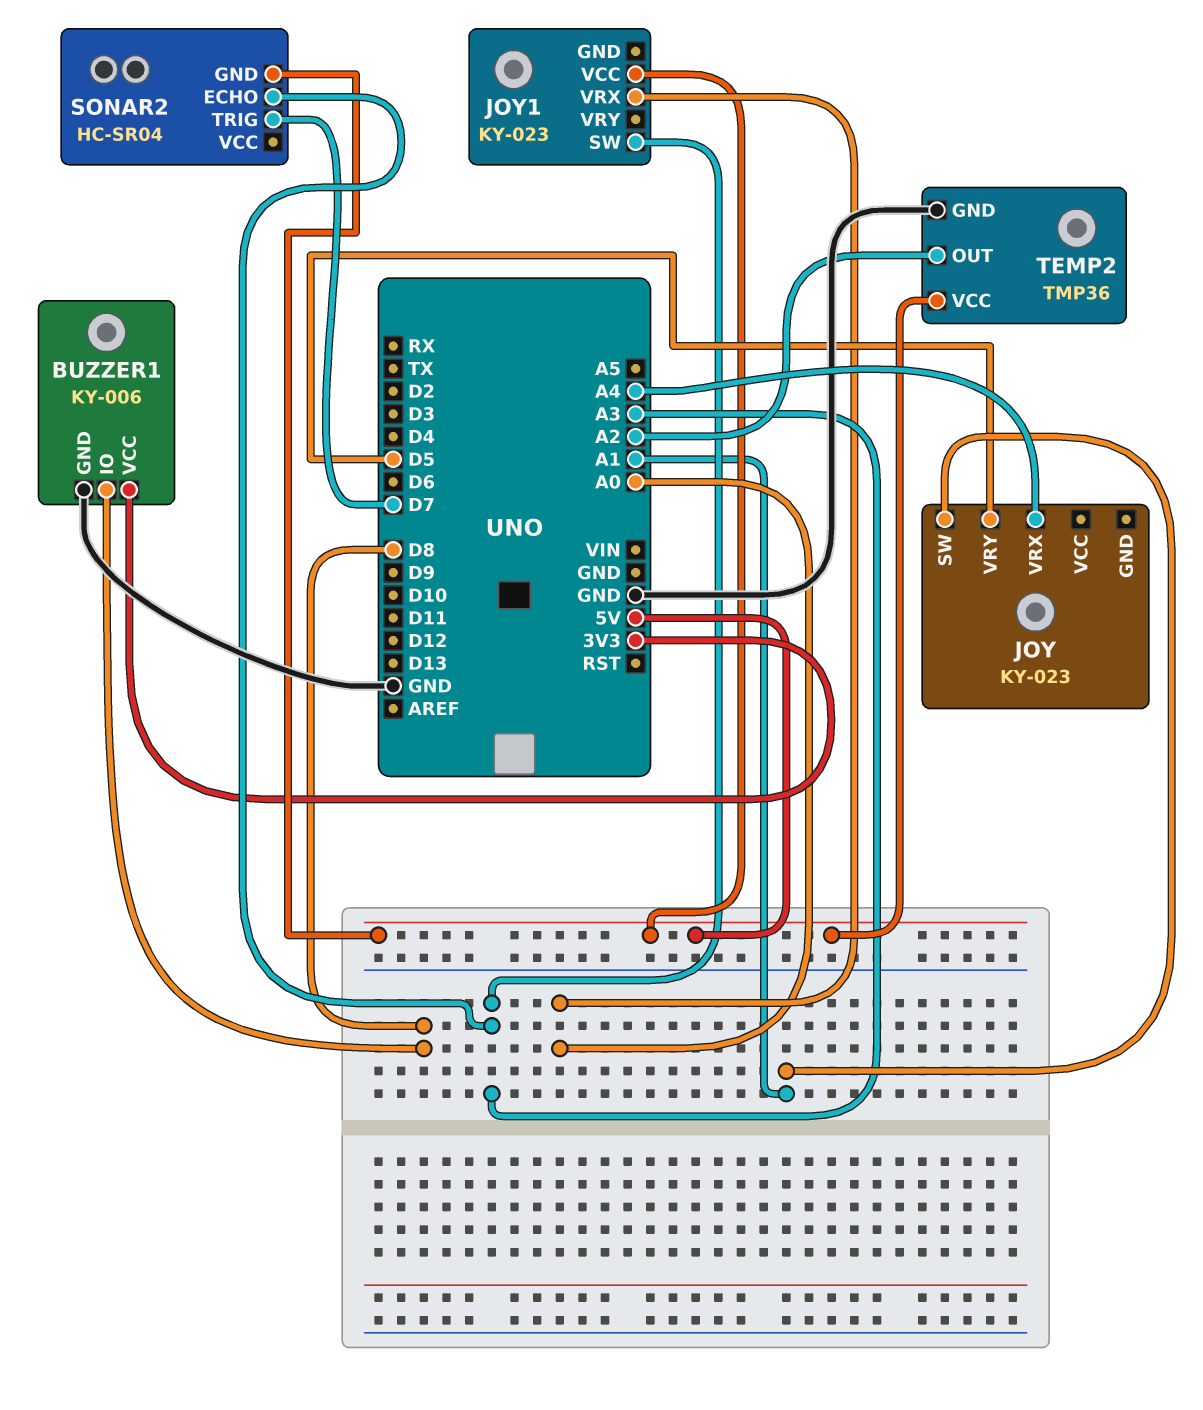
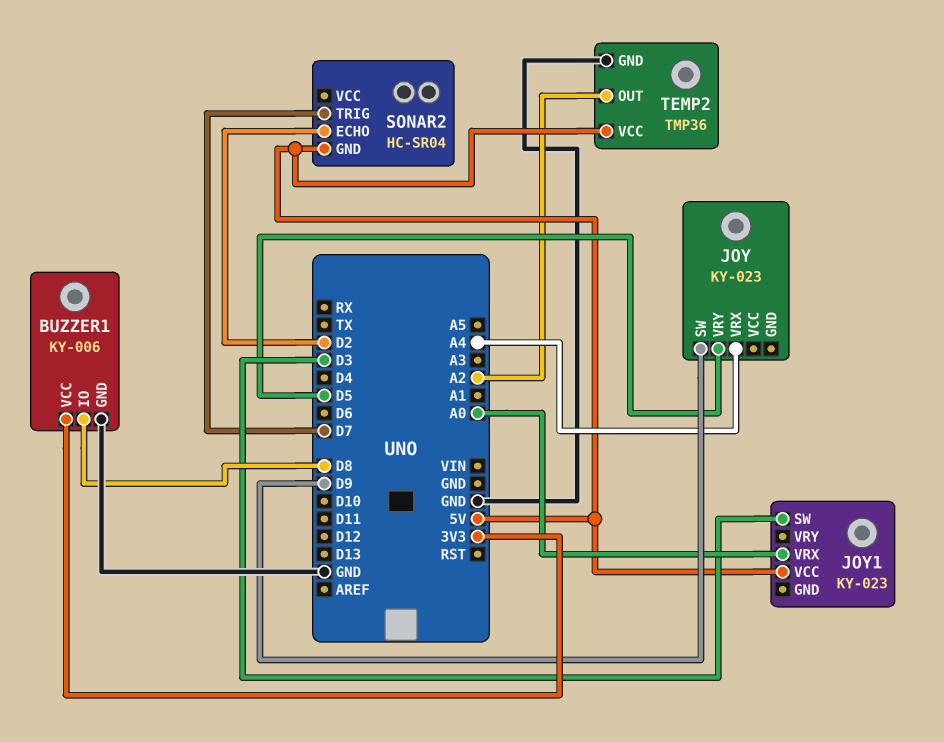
JOY pin SW: A1 -> D9
JOY1 pin SW: A3 -> D3
SONAR2 pin ECHO: A3 -> D2

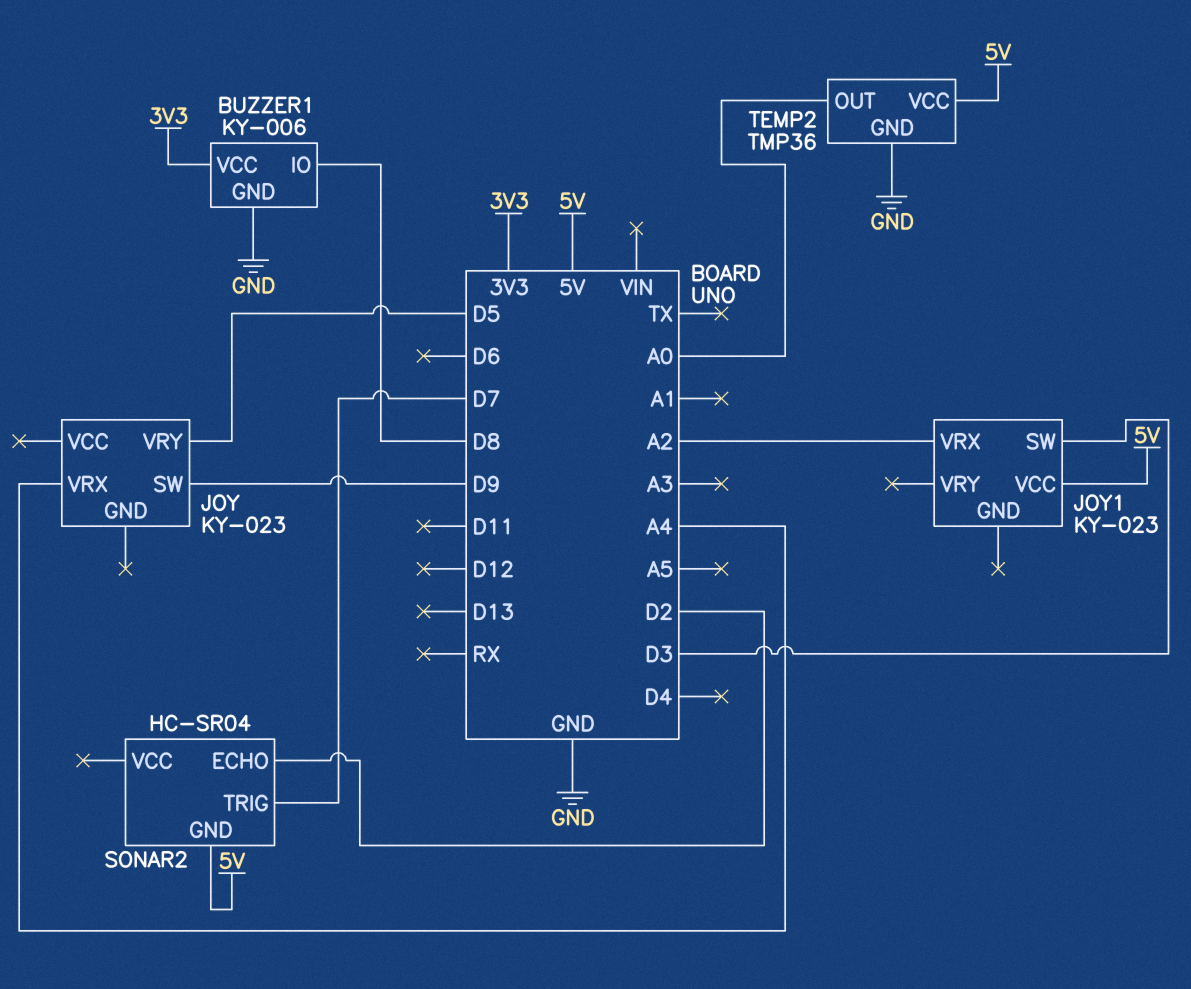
JOY1 pin VRX: A0 -> A2
TEMP2 pin OUT: A2 -> A0

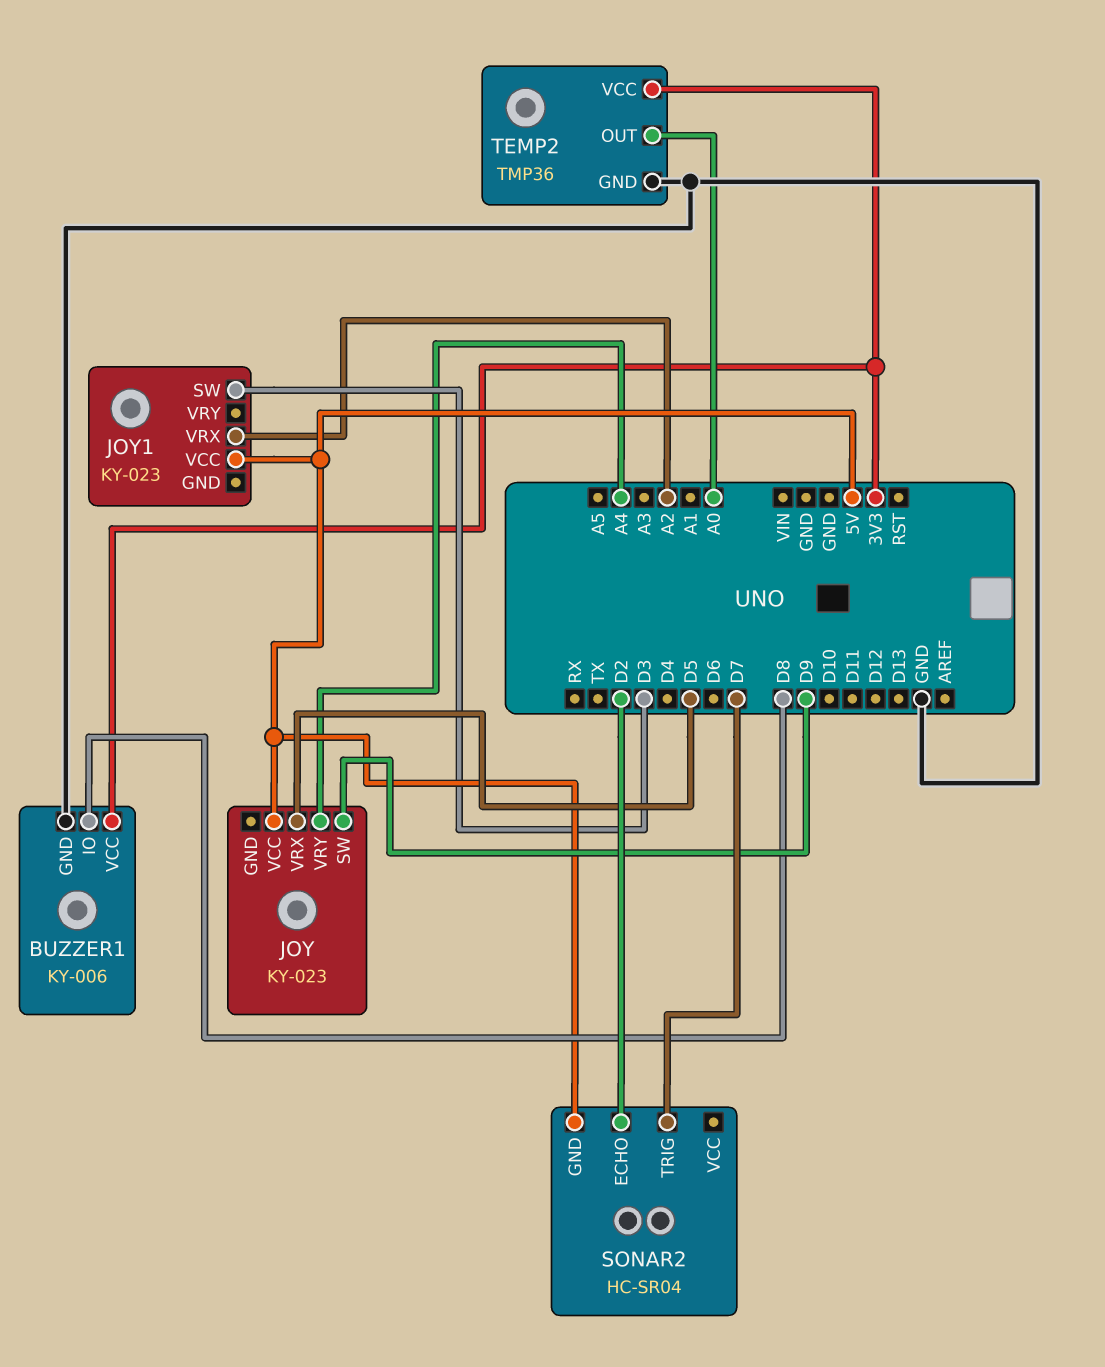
JOY pin VCC: none -> 5V
JOY pin VRX: A4 -> D5
JOY pin VRY: D5 -> A4
TEMP2 pin VCC: 5V -> 3V3

